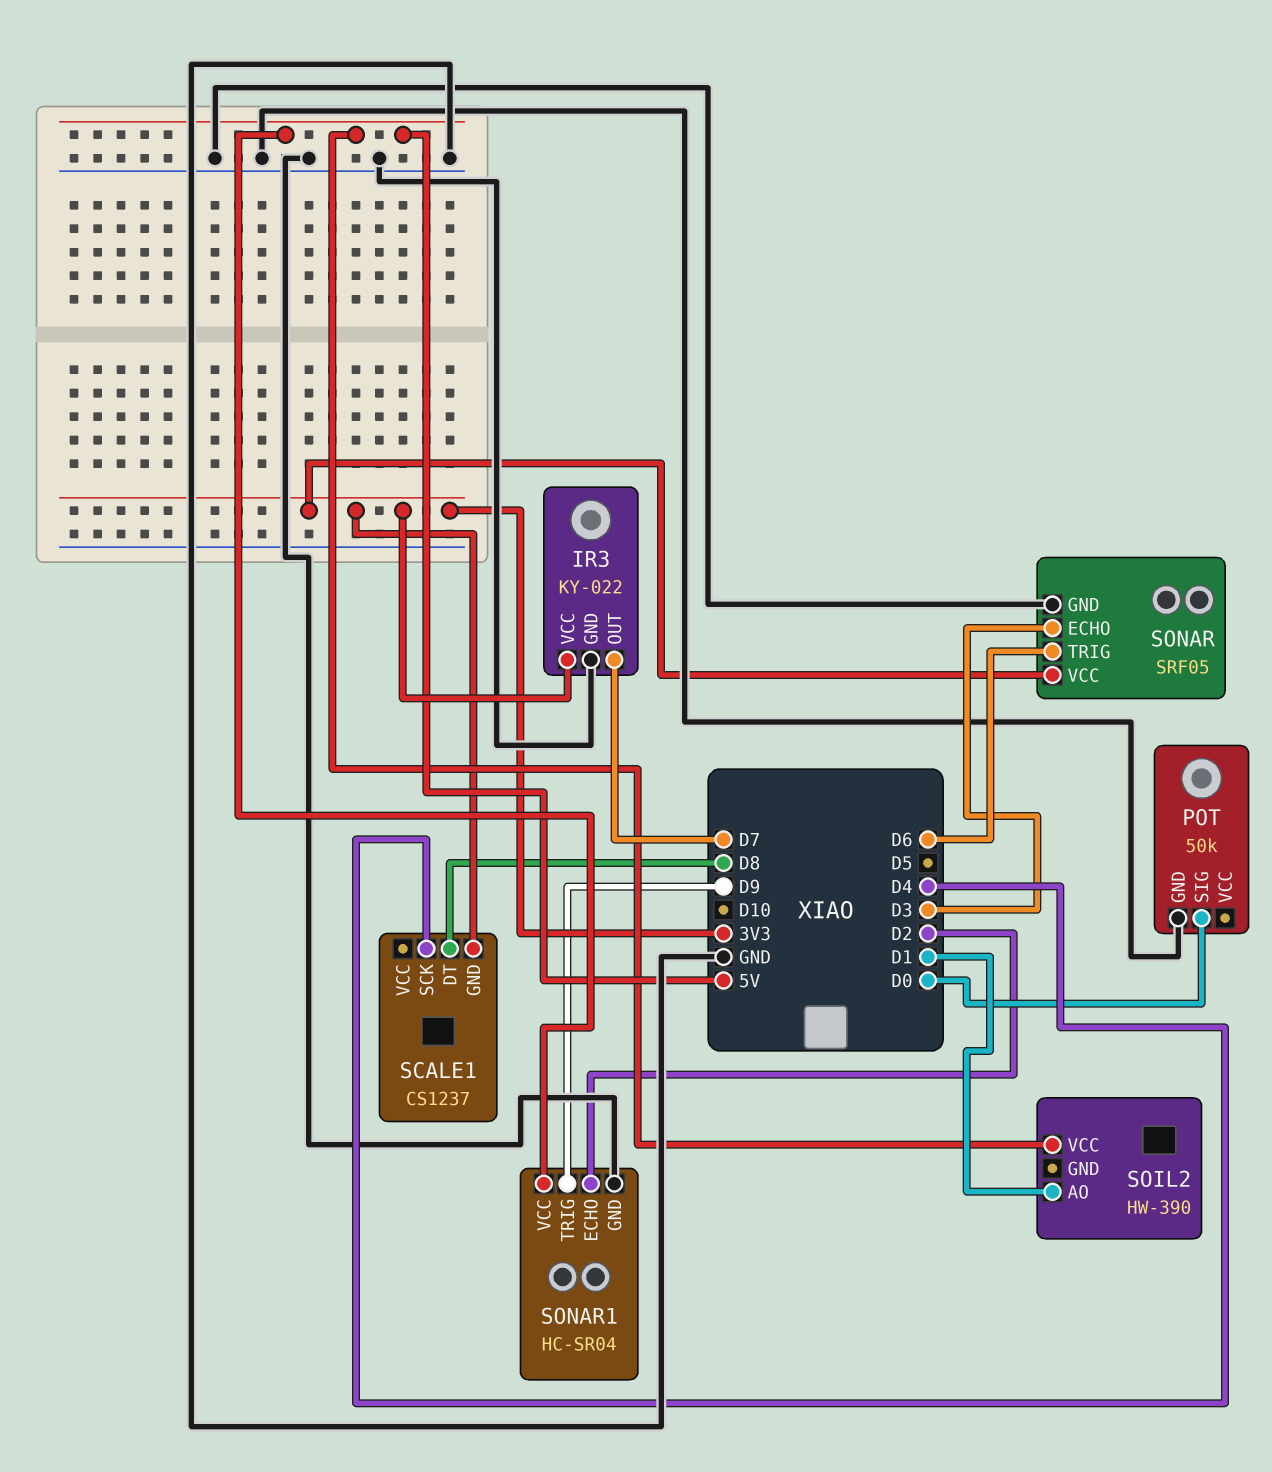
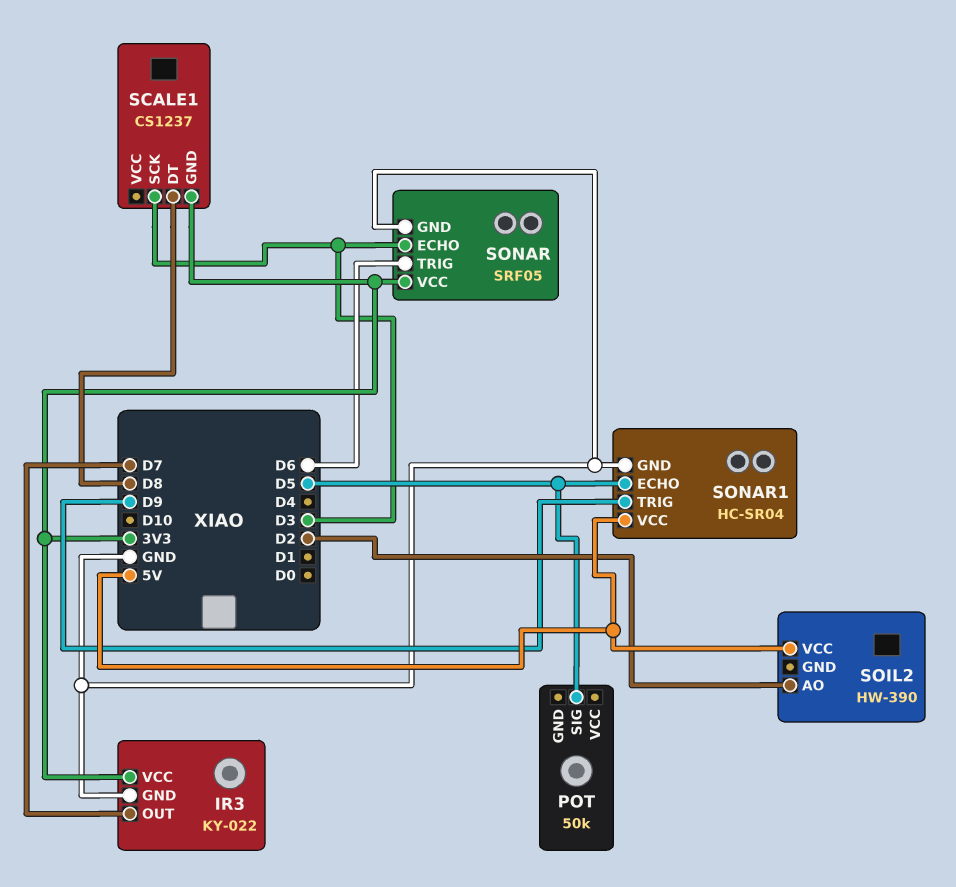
POT pin GND: GND -> none
POT pin SIG: D0 -> D5
SCALE1 pin SCK: D4 -> D3
SOIL2 pin AO: D1 -> D2
SONAR1 pin ECHO: D2 -> D5

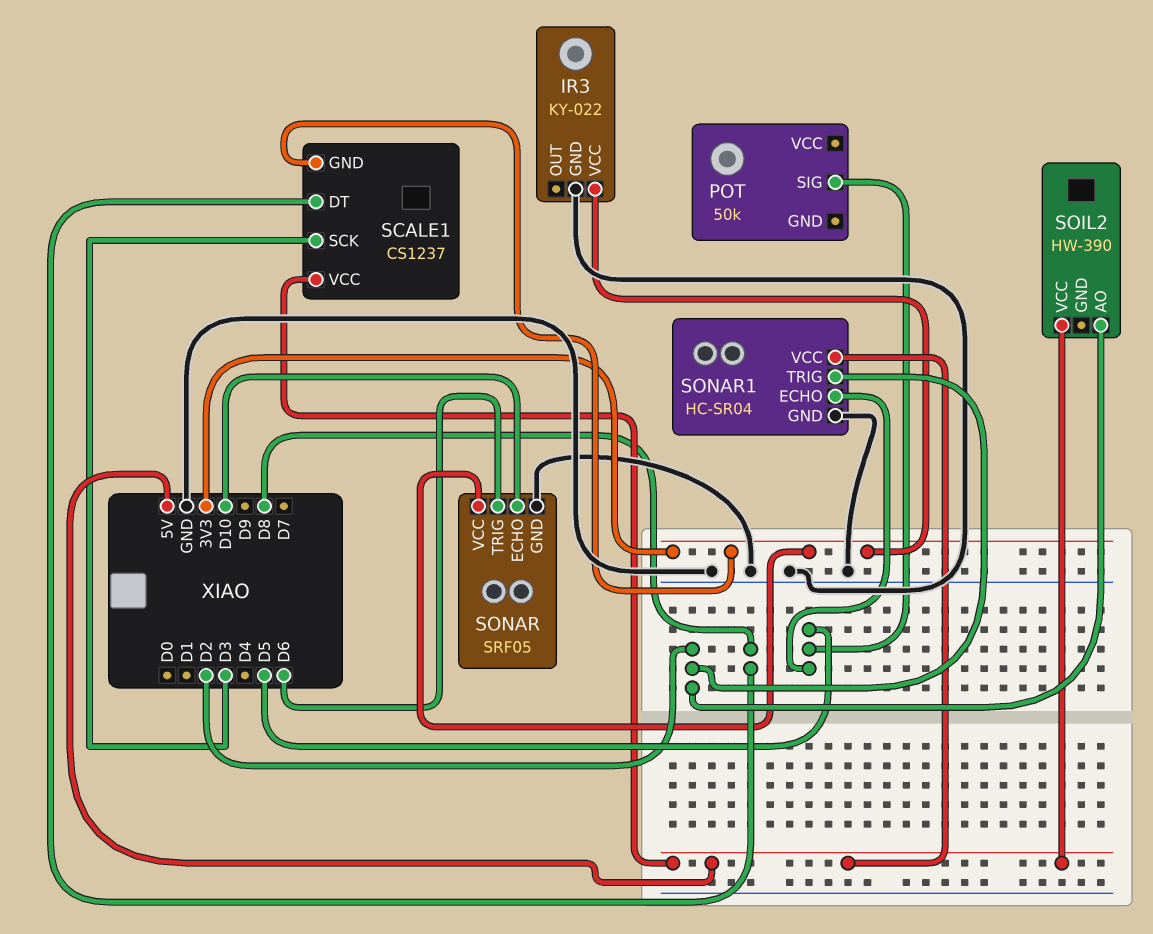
IR3 pin OUT: D7 -> none
SCALE1 pin VCC: none -> 5V
SONAR pin ECHO: D3 -> D10
SONAR1 pin TRIG: D9 -> D2

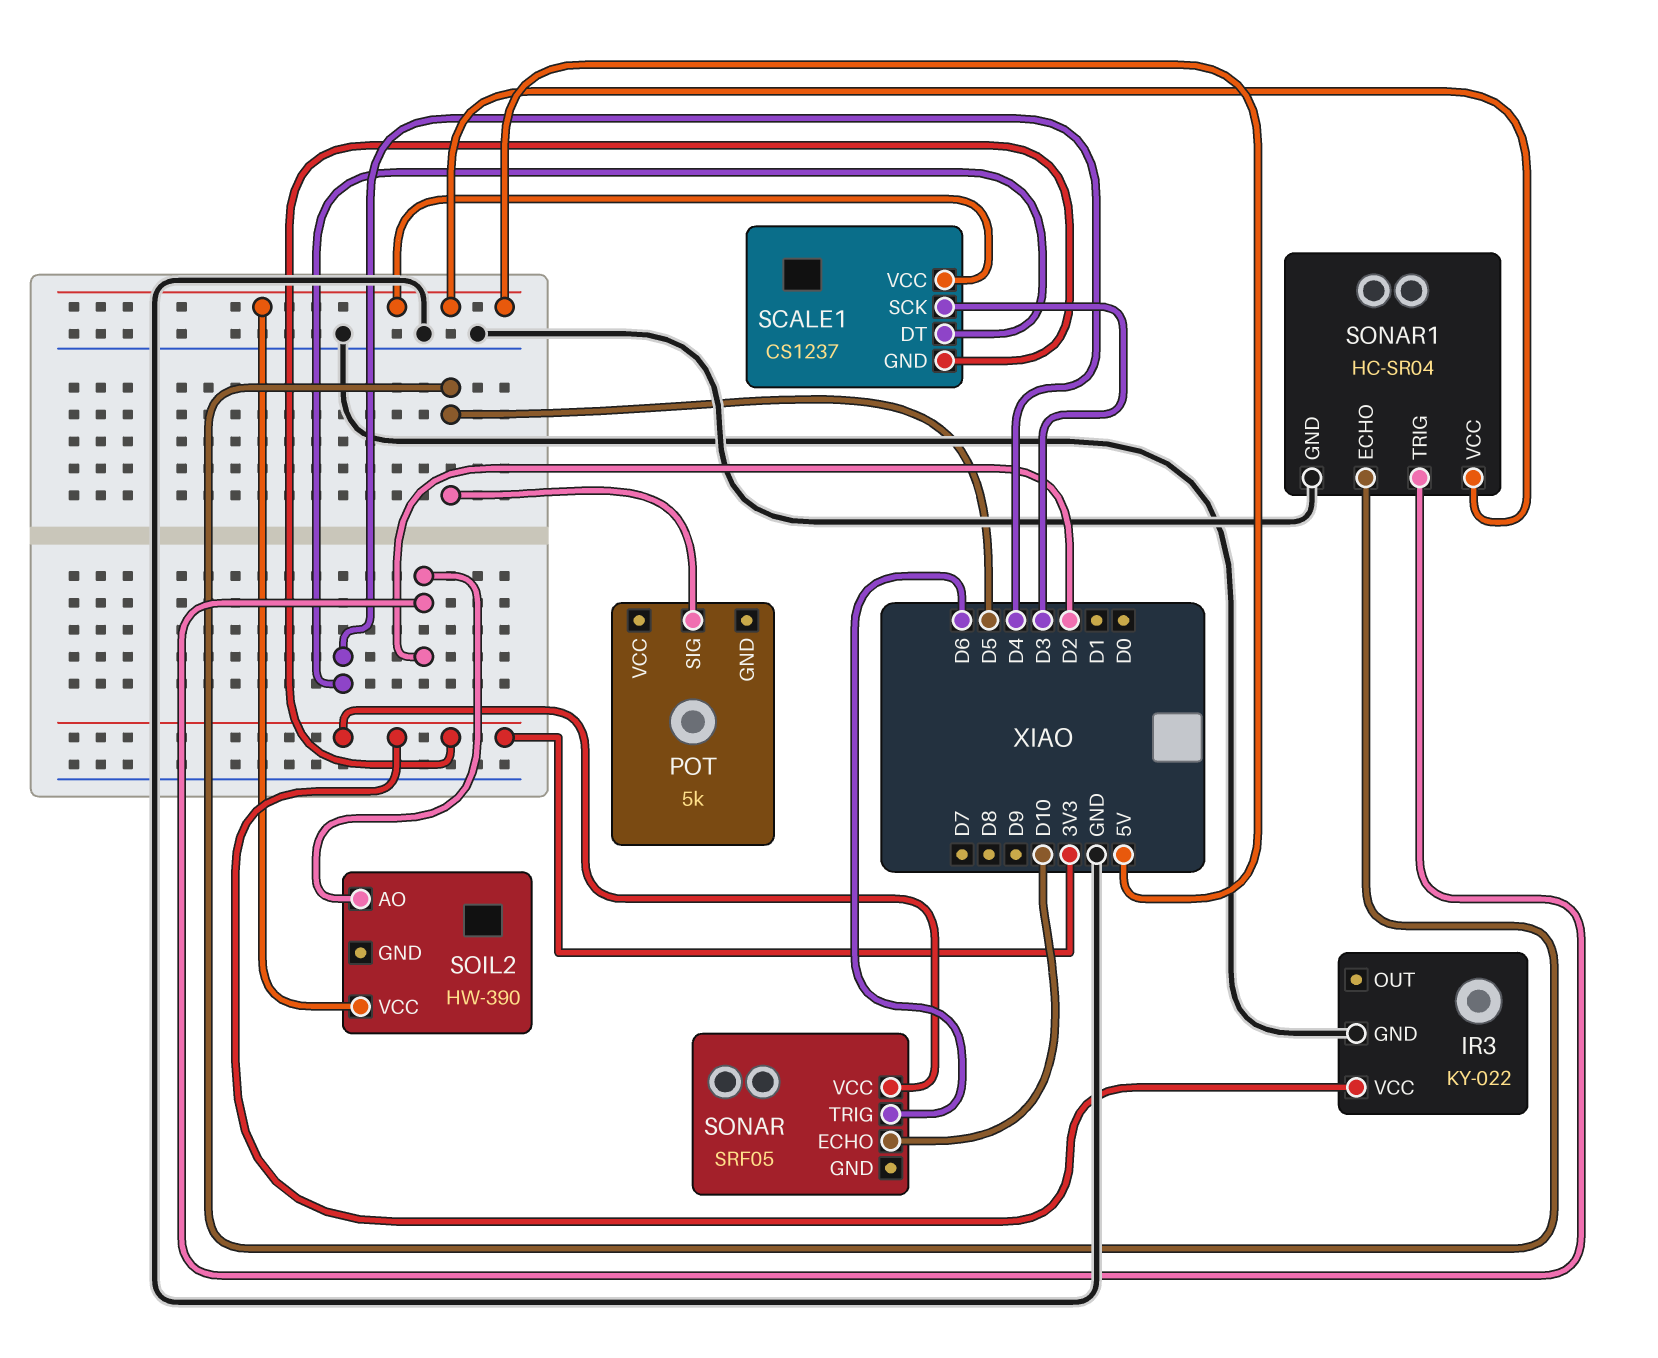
POT: 50k -> 5k
SCALE1 pin DT: D8 -> D4
SONAR pin GND: GND -> none

